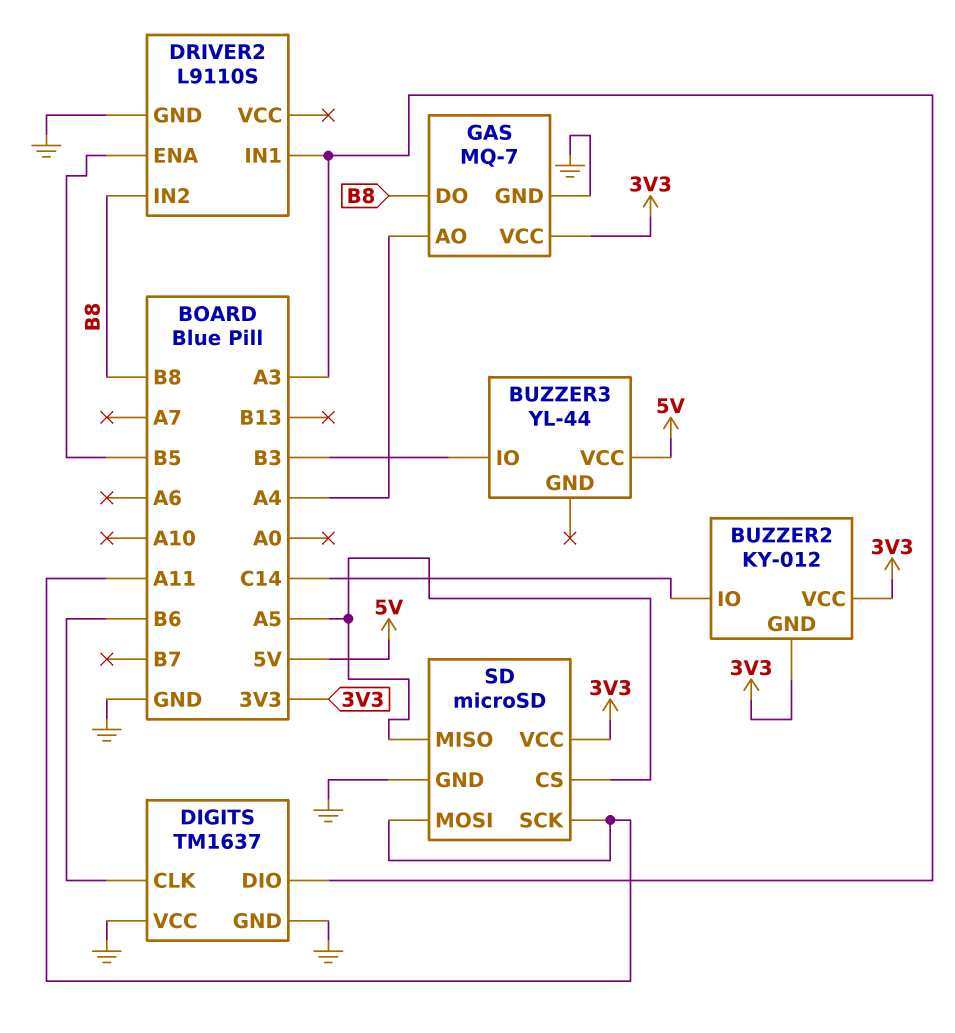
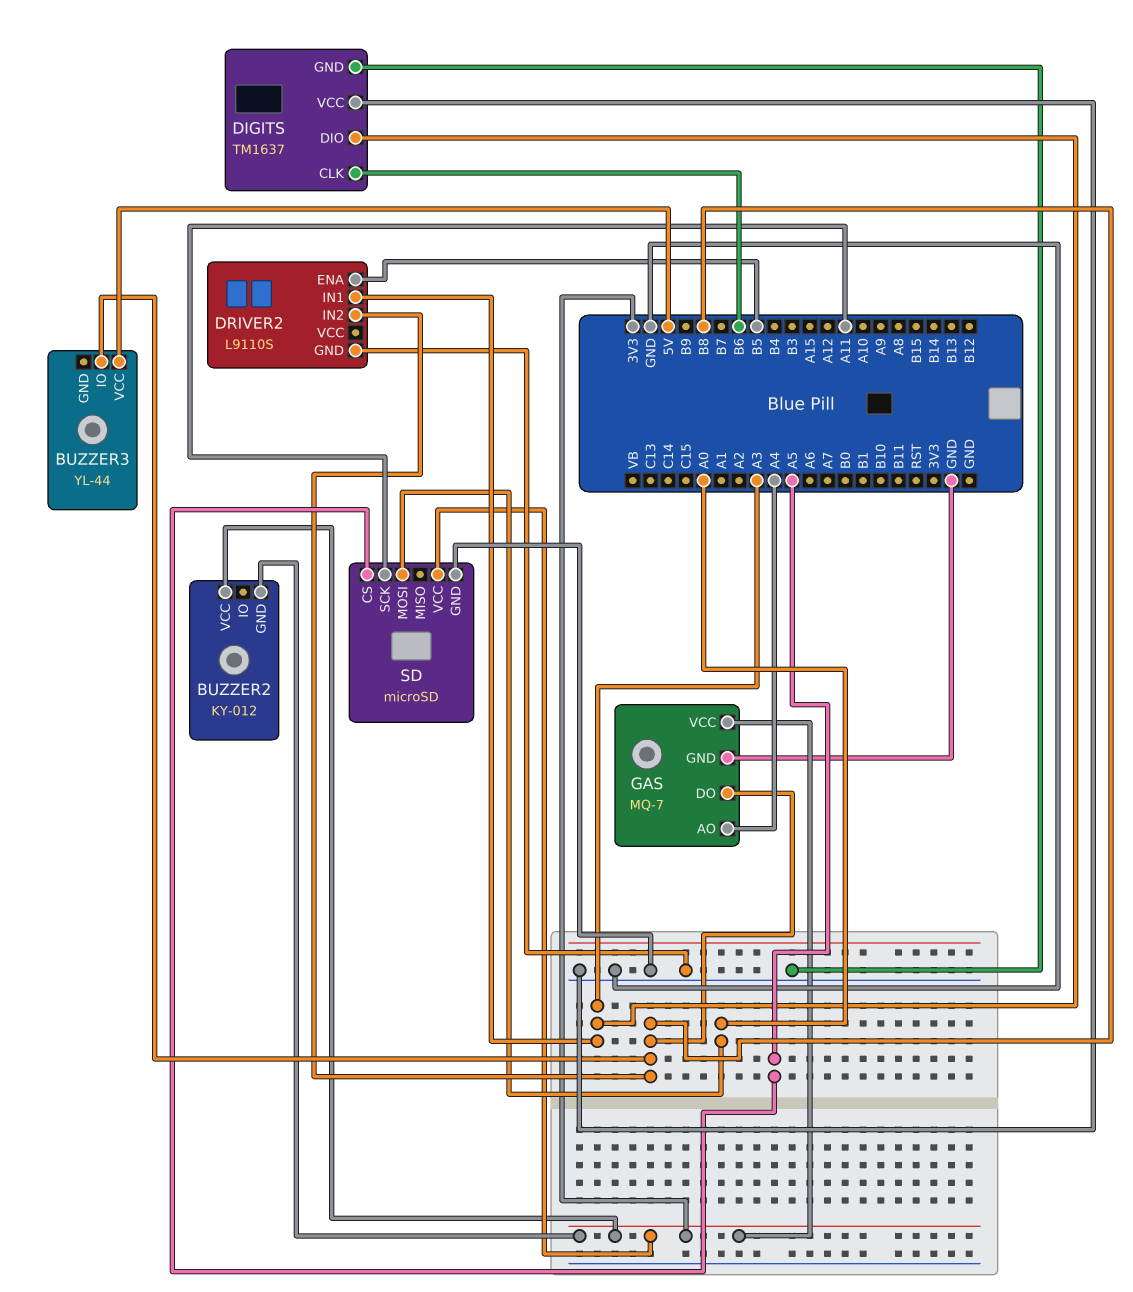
BUZZER2 pin IO: C14 -> none
BUZZER3 pin IO: B3 -> B8
SD pin MISO: A5 -> none
SD pin MOSI: A11 -> A0

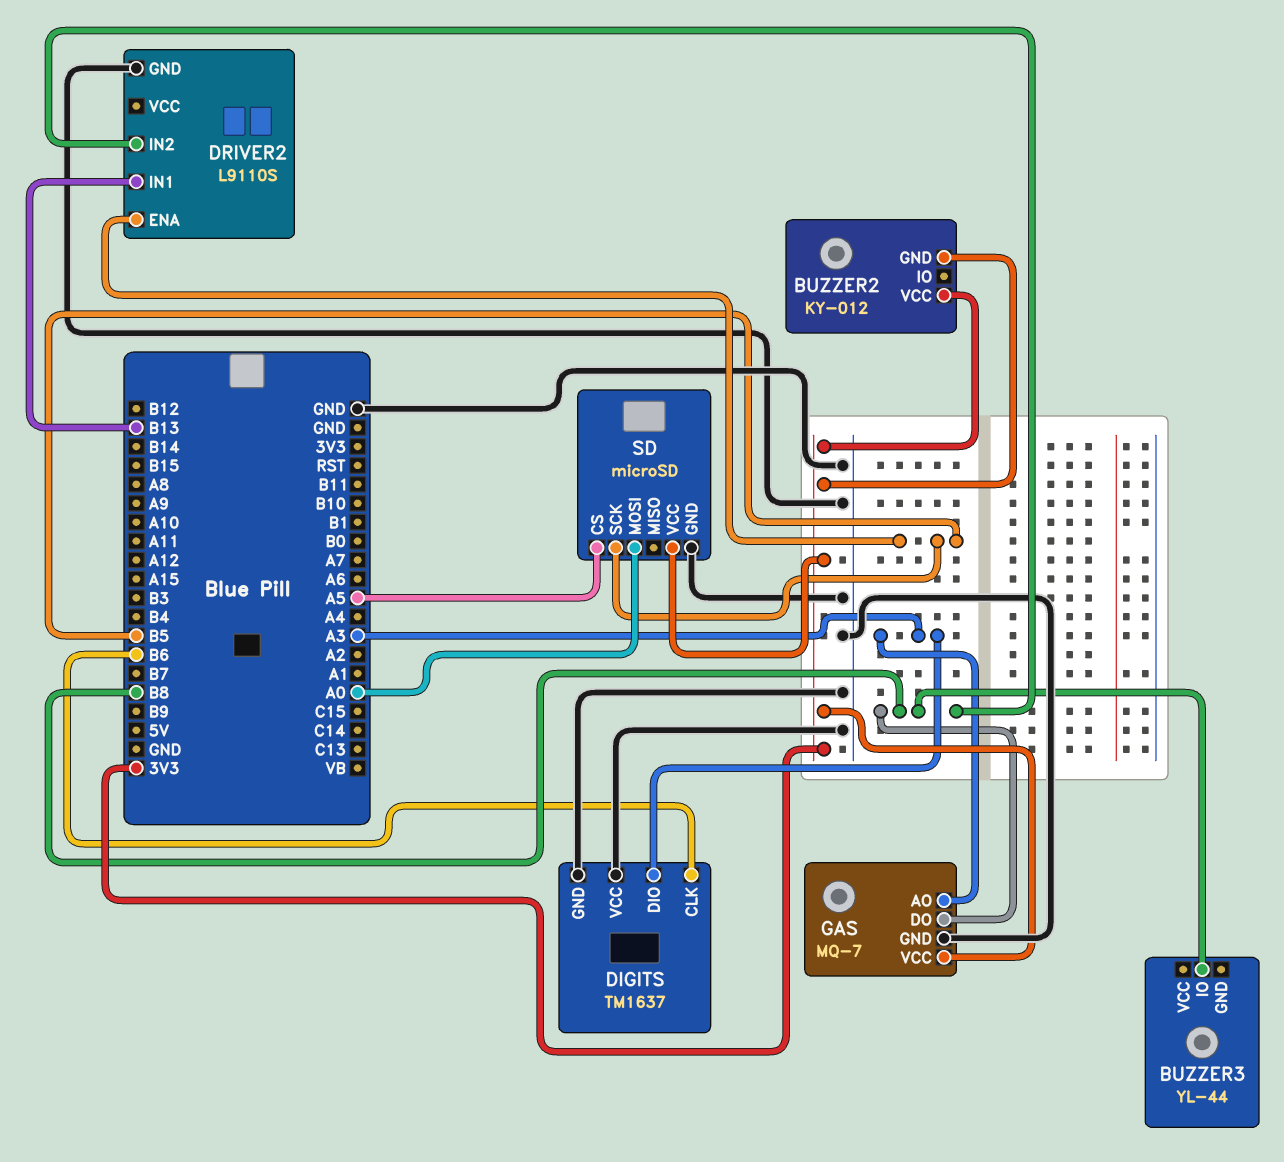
BUZZER3 pin VCC: 5V -> none
DRIVER2 pin IN1: A3 -> B13
GAS pin AO: A4 -> A3
SD pin SCK: A11 -> B5

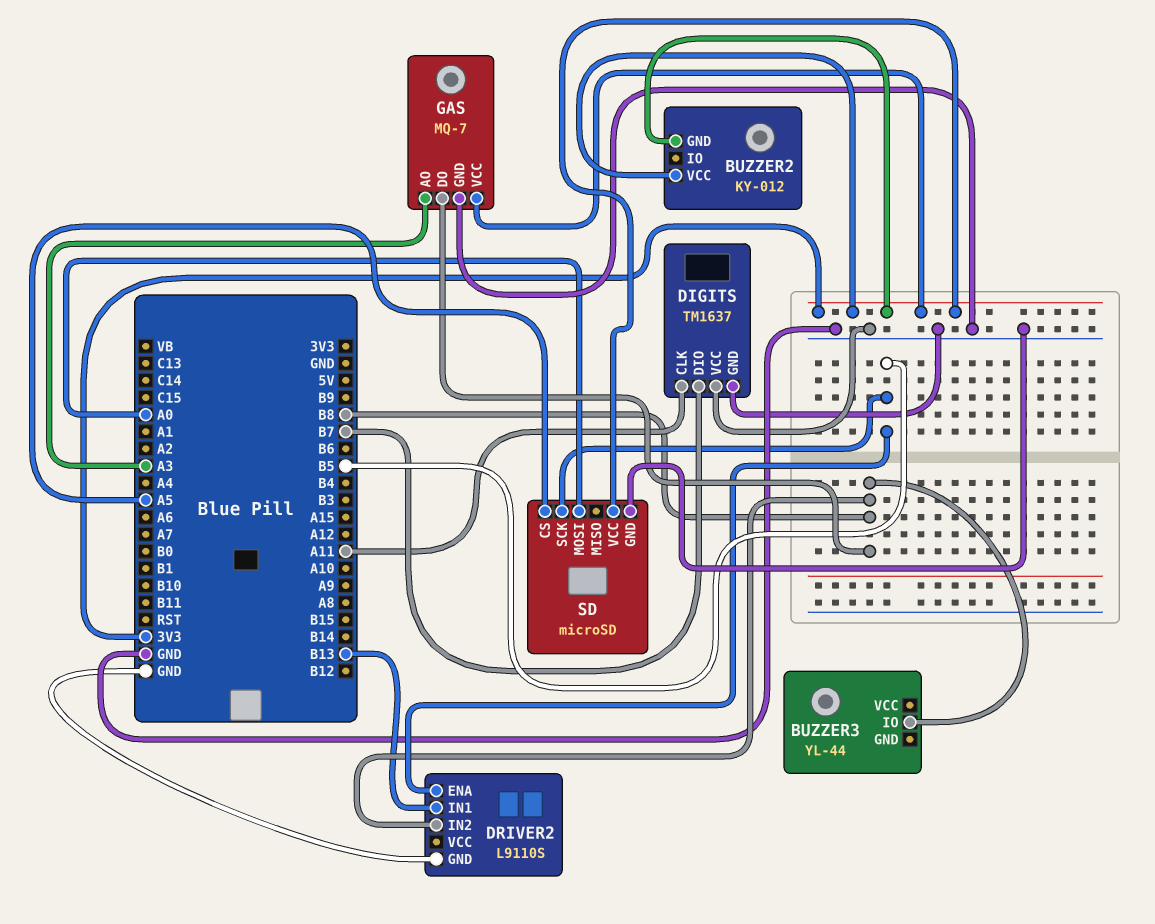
DIGITS pin CLK: B6 -> A11
DIGITS pin DIO: A3 -> B7

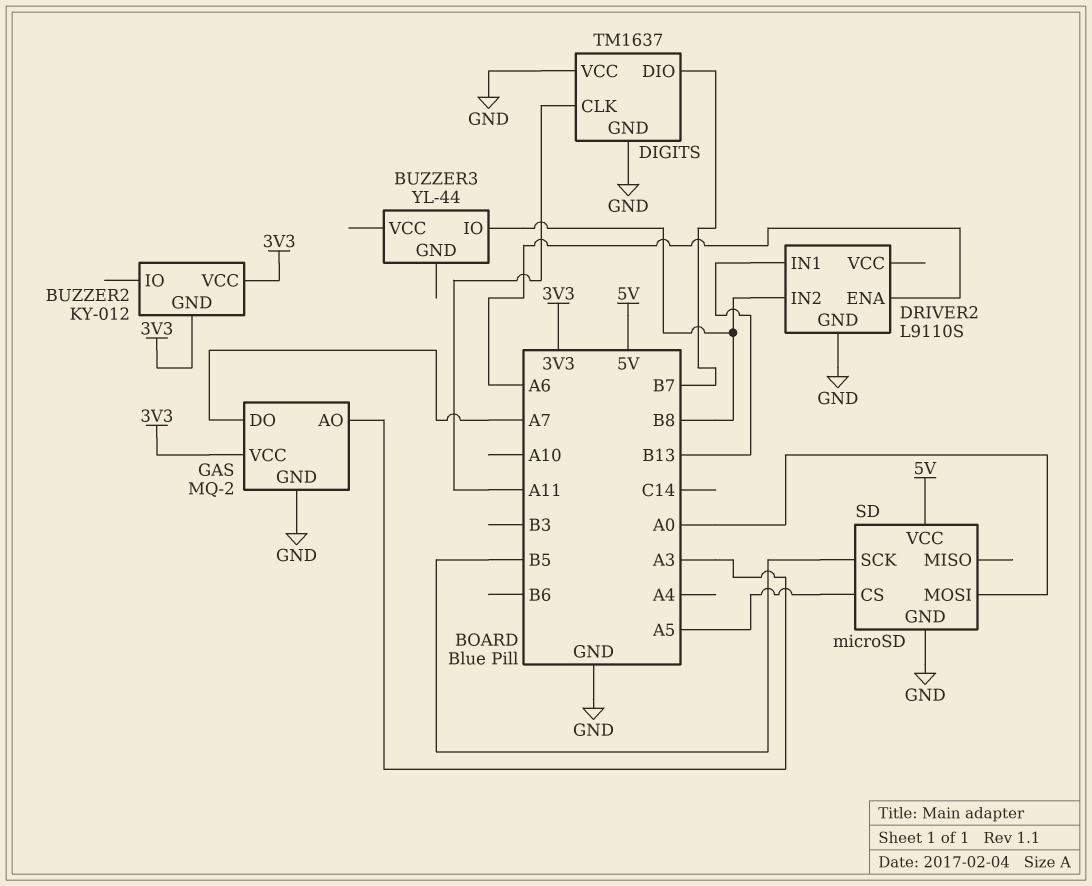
DRIVER2 pin ENA: B5 -> A6
GAS: MQ-7 -> MQ-2
GAS pin DO: B8 -> A7
SD pin VCC: 3V3 -> 5V

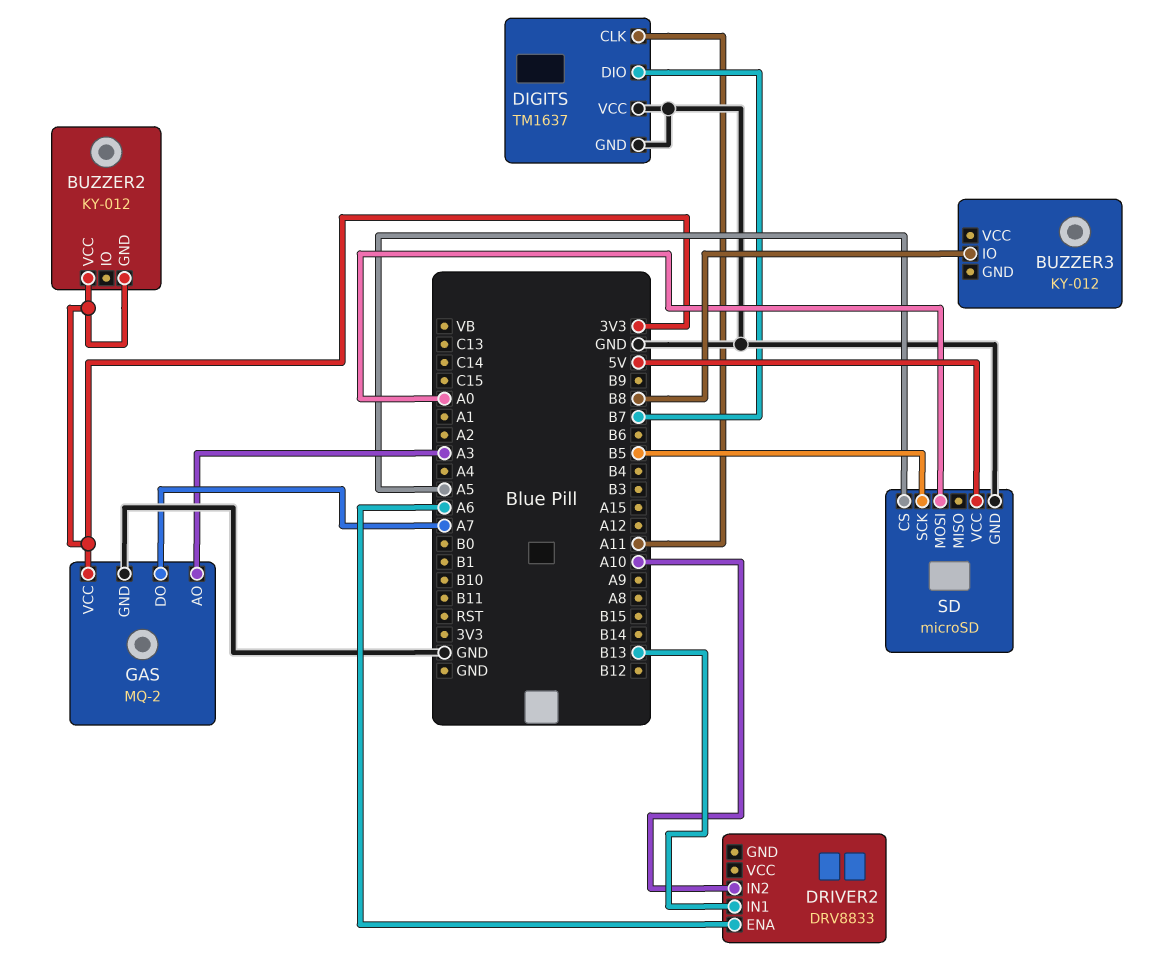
BUZZER3: YL-44 -> KY-012
DRIVER2: L9110S -> DRV8833
DRIVER2 pin GND: GND -> none
DRIVER2 pin IN2: B8 -> A10

